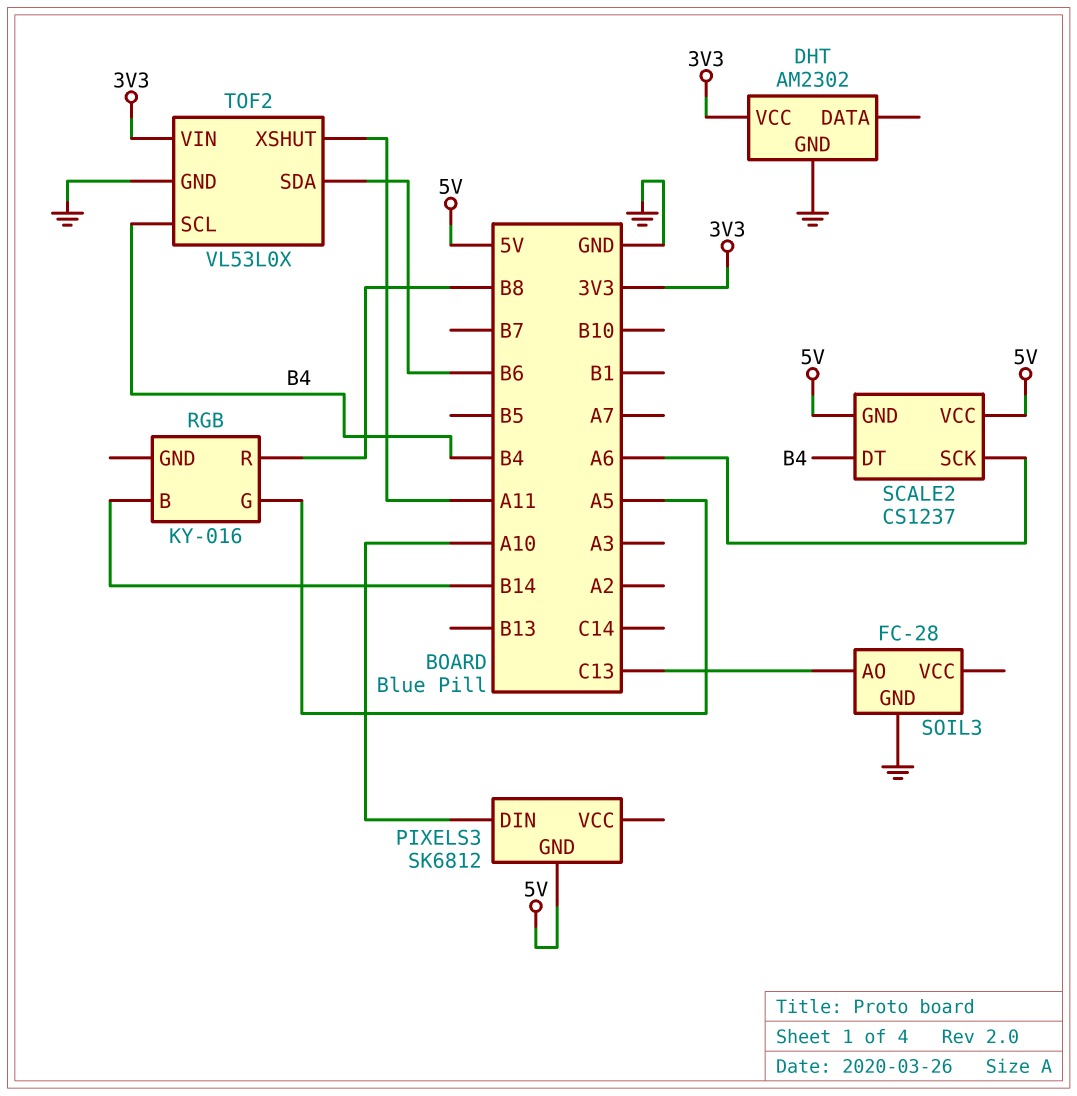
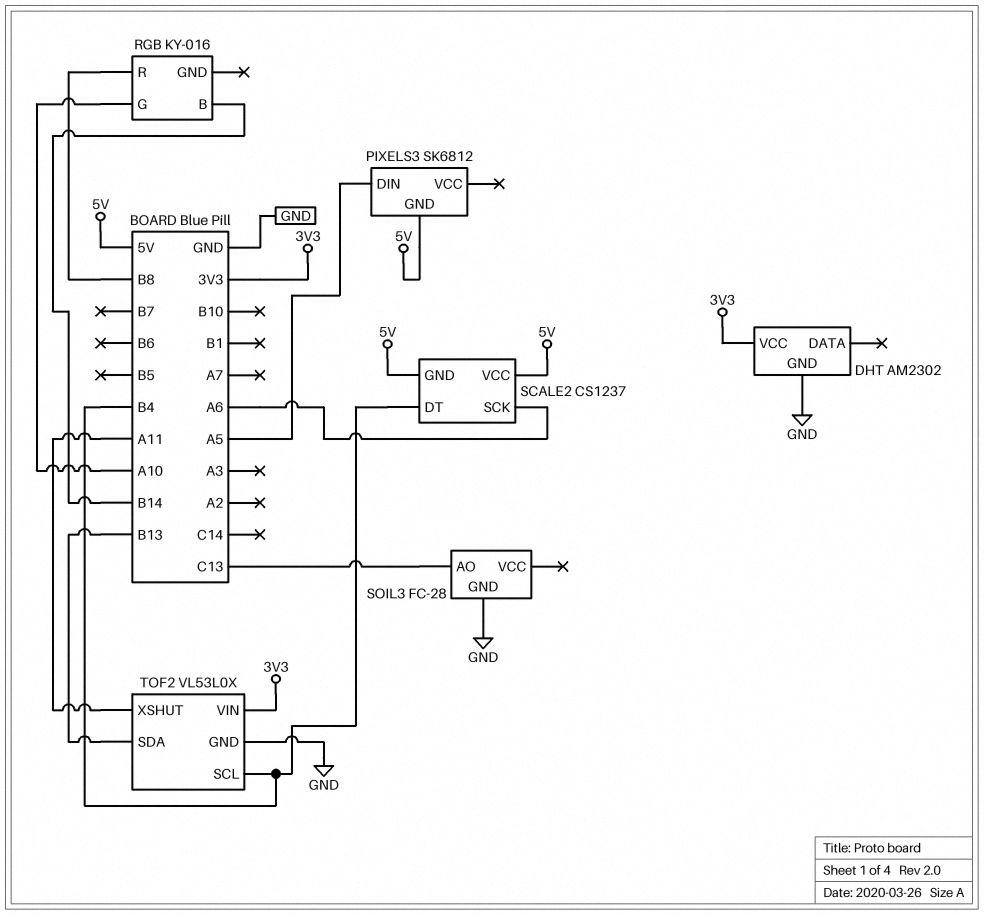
PIXELS3 pin DIN: A10 -> A5
RGB pin G: A5 -> A10
TOF2 pin SDA: B6 -> B13

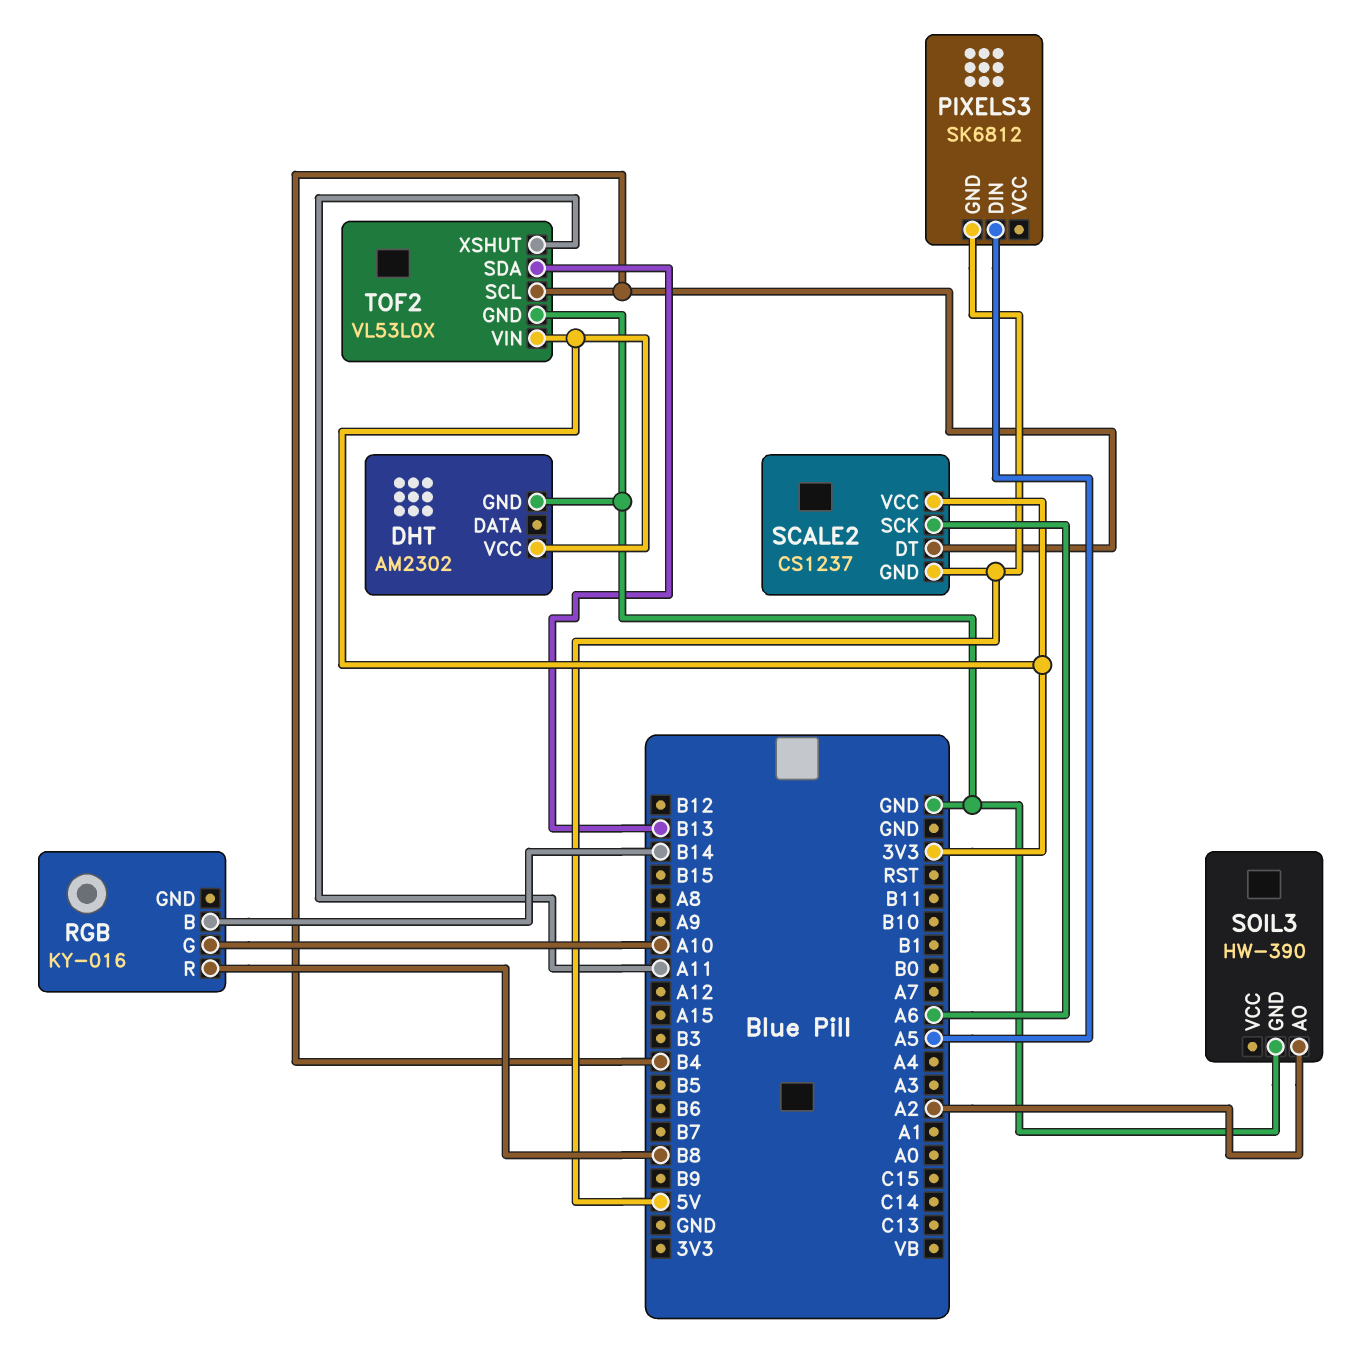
SCALE2 pin VCC: 5V -> 3V3
SOIL3: FC-28 -> HW-390
SOIL3 pin AO: C13 -> A2

